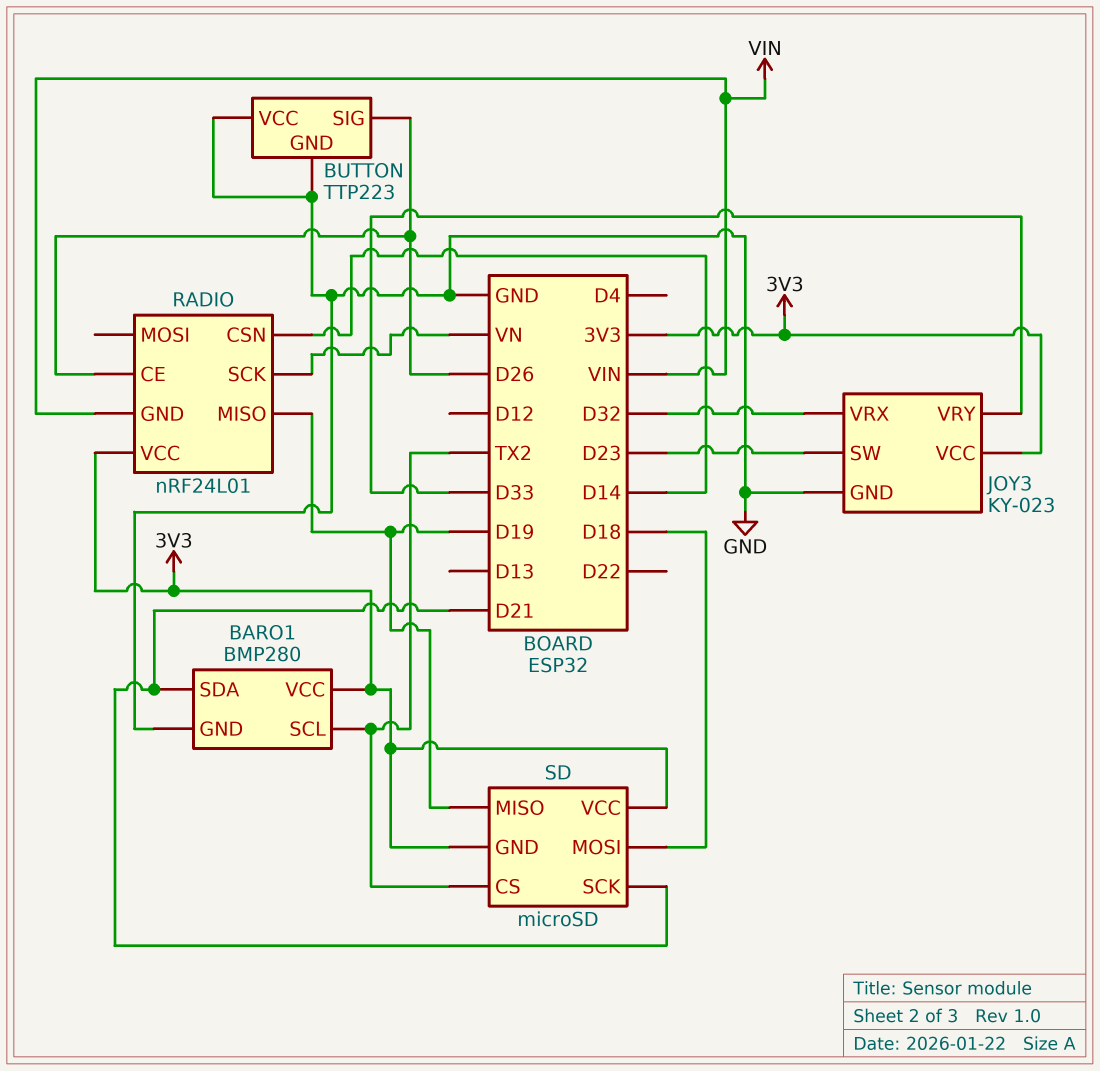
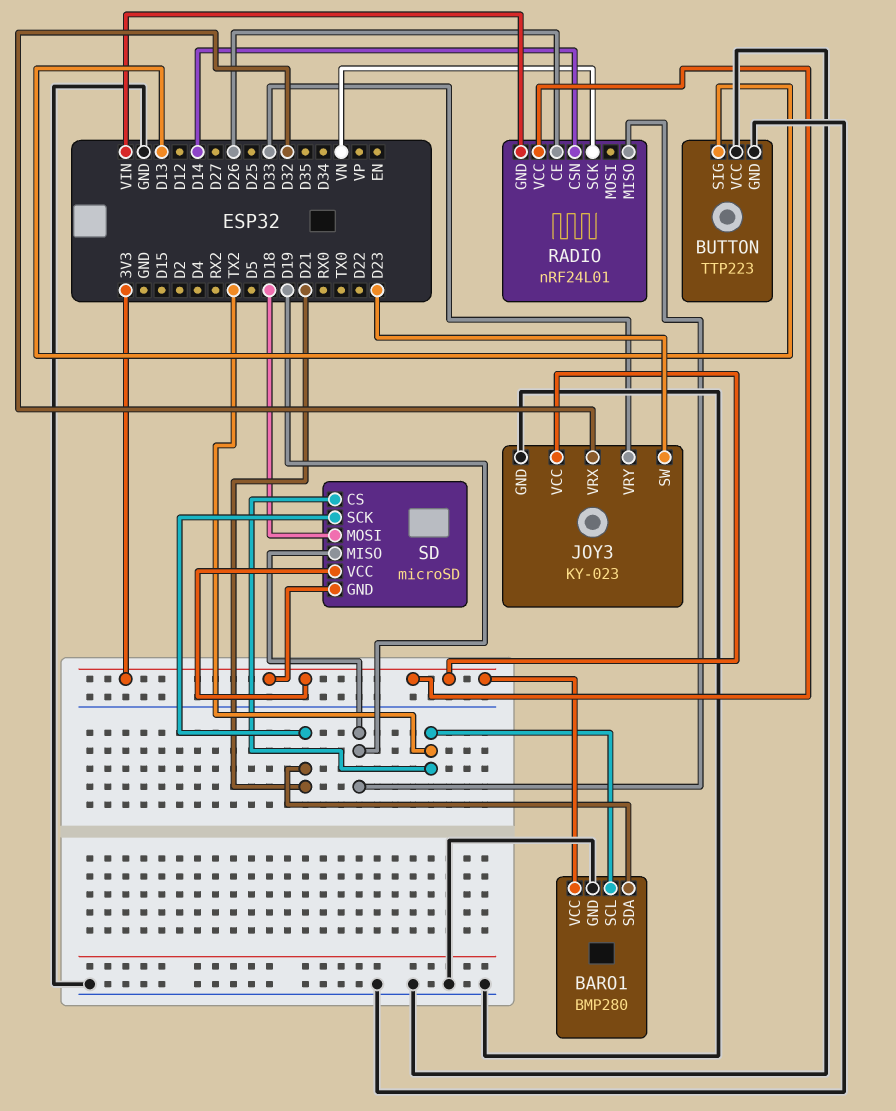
BUTTON pin SIG: D26 -> D13

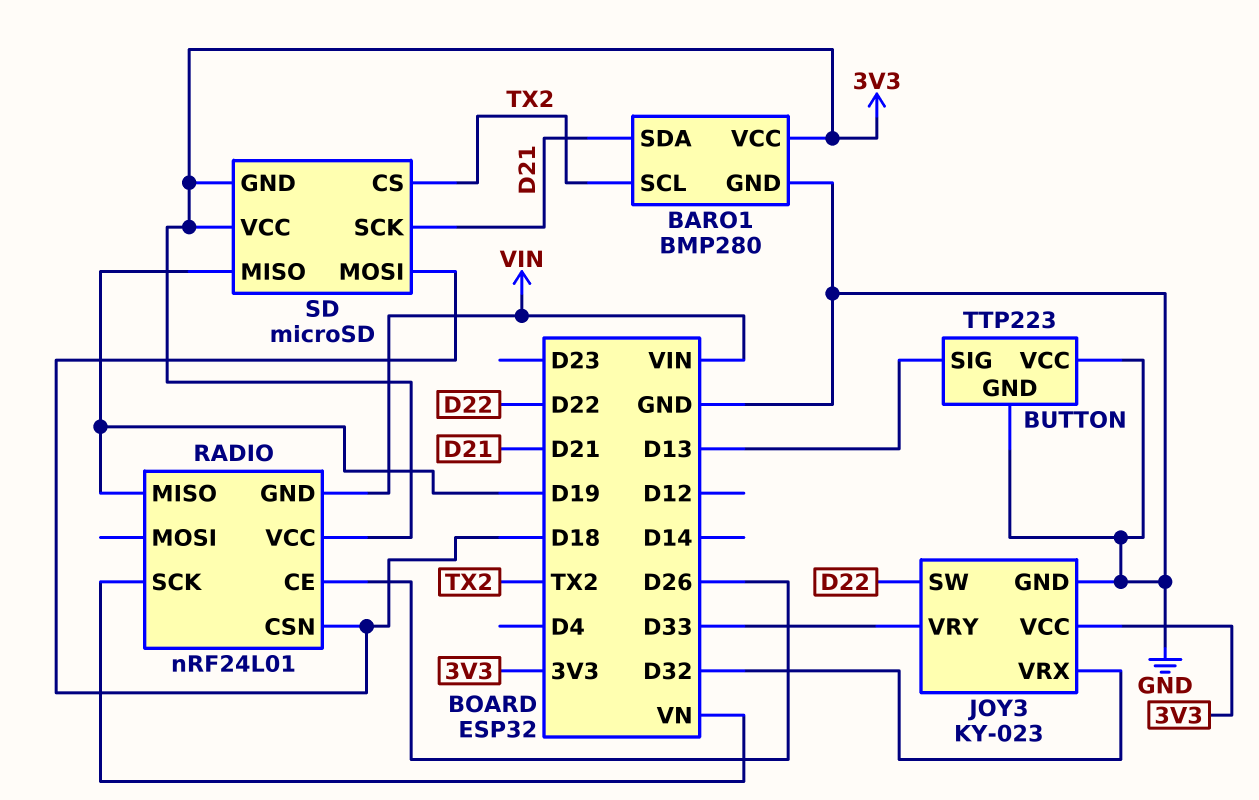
JOY3 pin SW: D23 -> D22
RADIO pin CSN: D14 -> D18

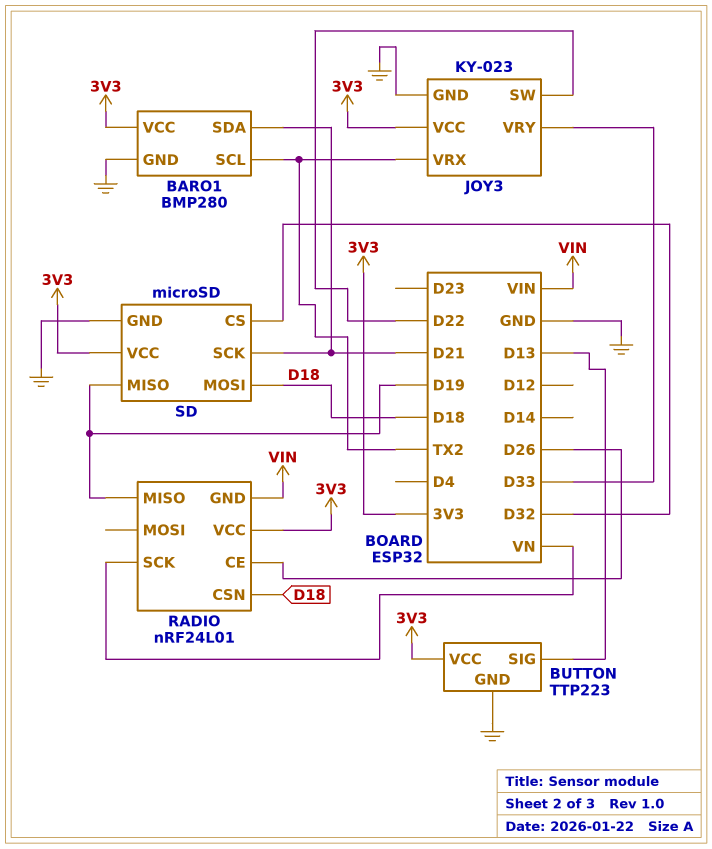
BUTTON pin VCC: GND -> 3V3
JOY3 pin VRX: D32 -> TX2
SD pin CS: TX2 -> D32
SD pin GND: 3V3 -> GND

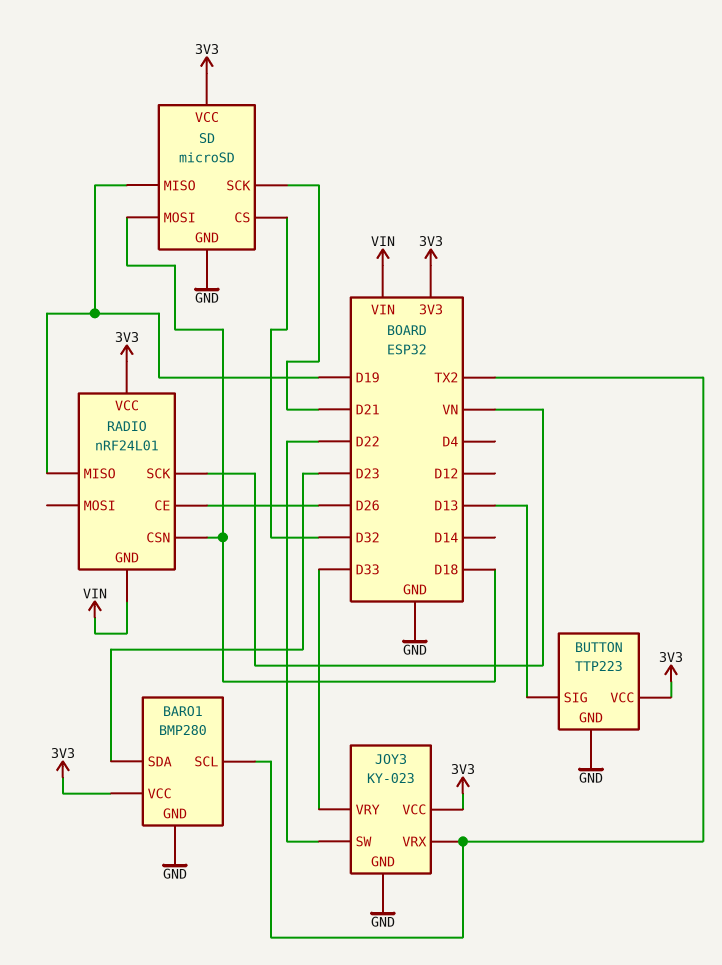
BARO1 pin SDA: D21 -> D23

